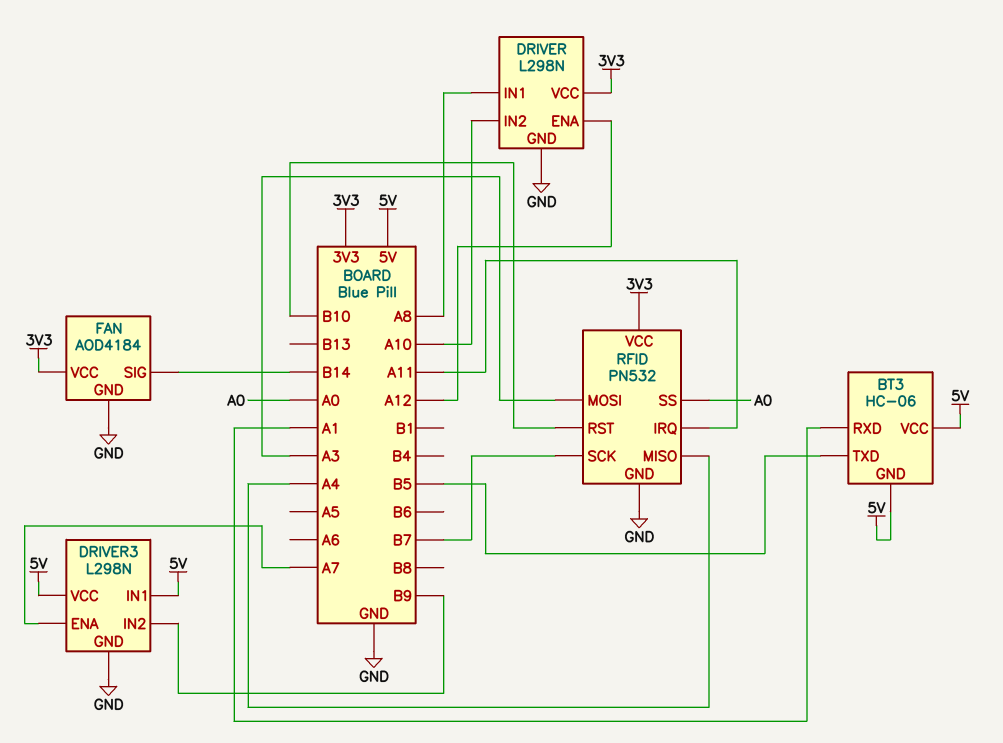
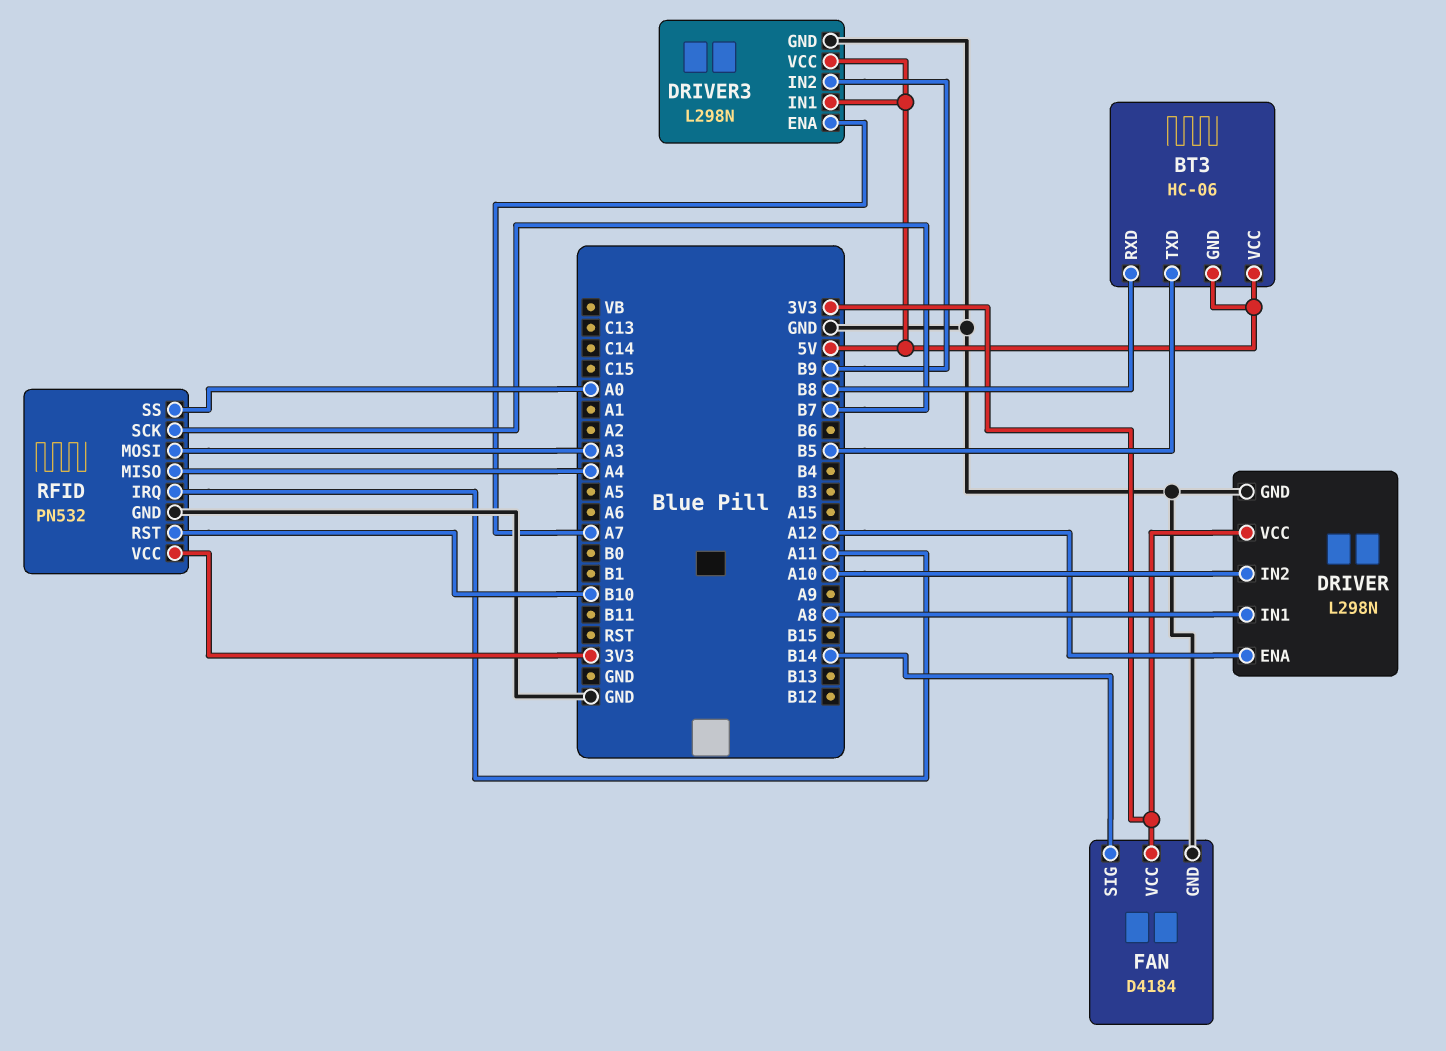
BT3 pin RXD: A1 -> B8
FAN: AOD4184 -> D4184

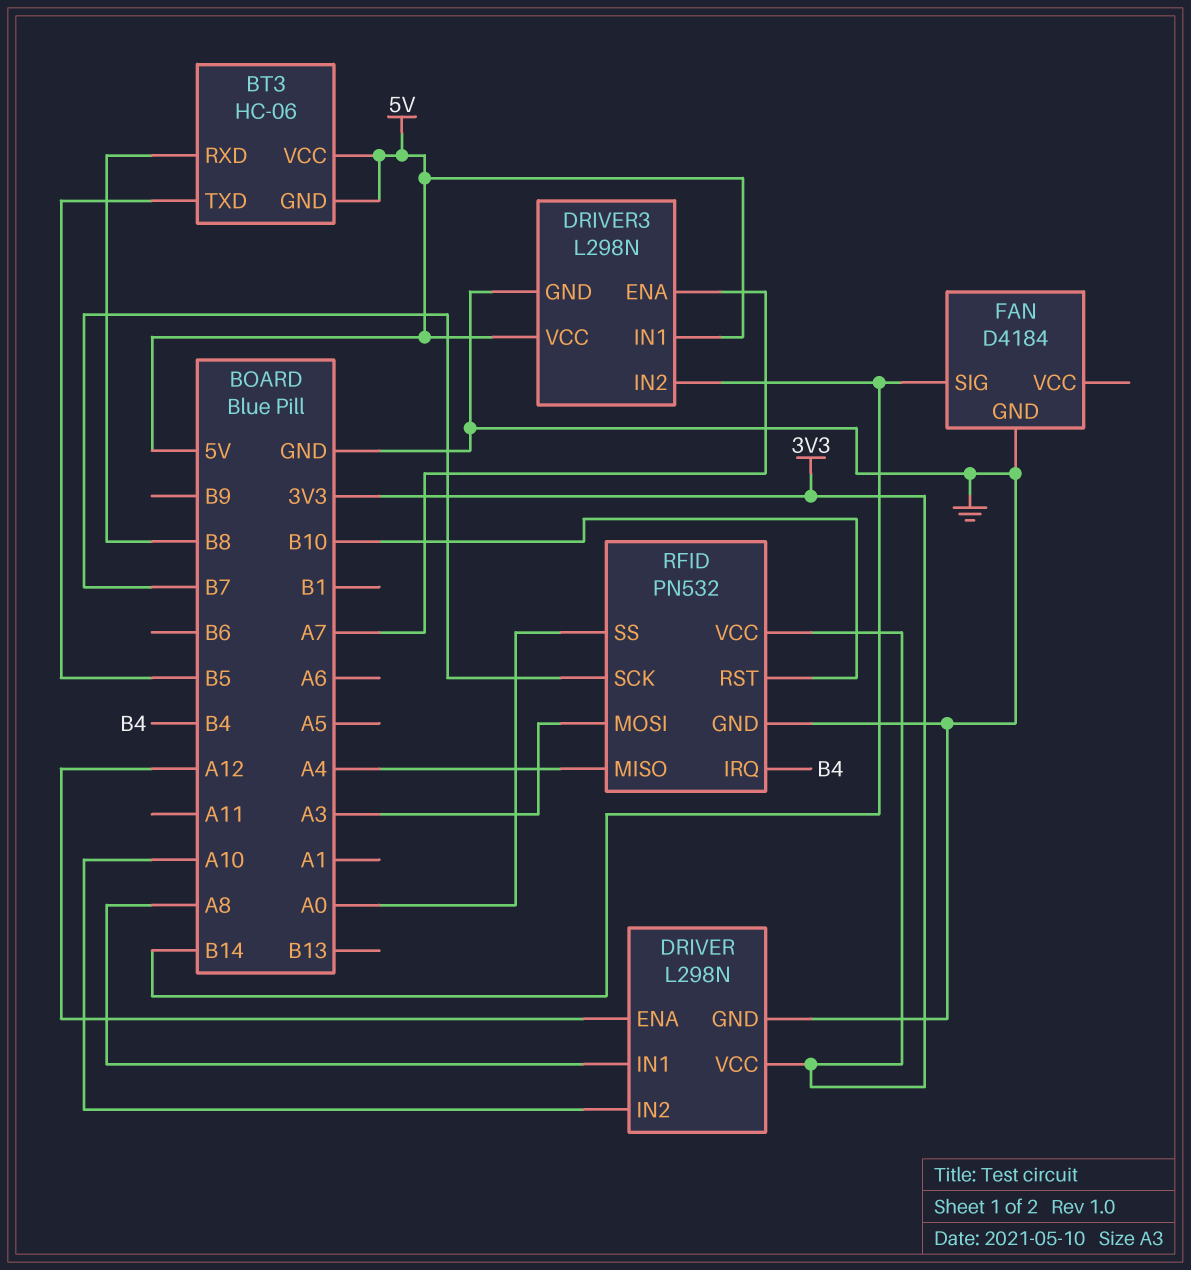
DRIVER3 pin IN2: B9 -> B14
FAN pin VCC: 3V3 -> none
RFID pin IRQ: A11 -> B4

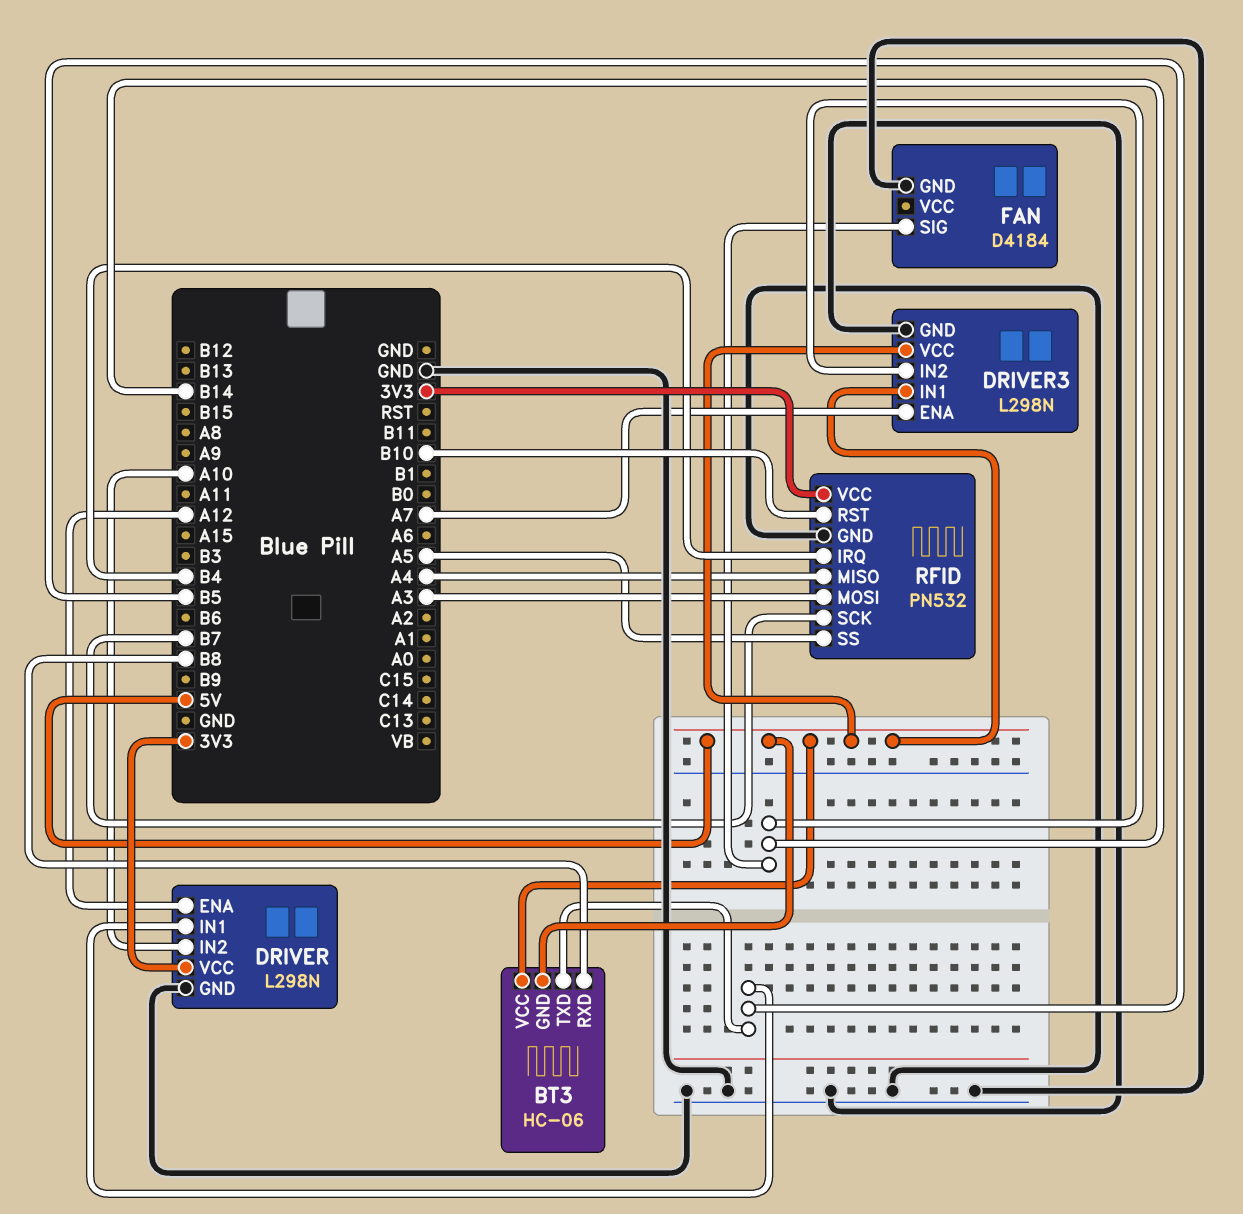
DRIVER pin IN1: A8 -> B5
RFID pin SS: A0 -> A5

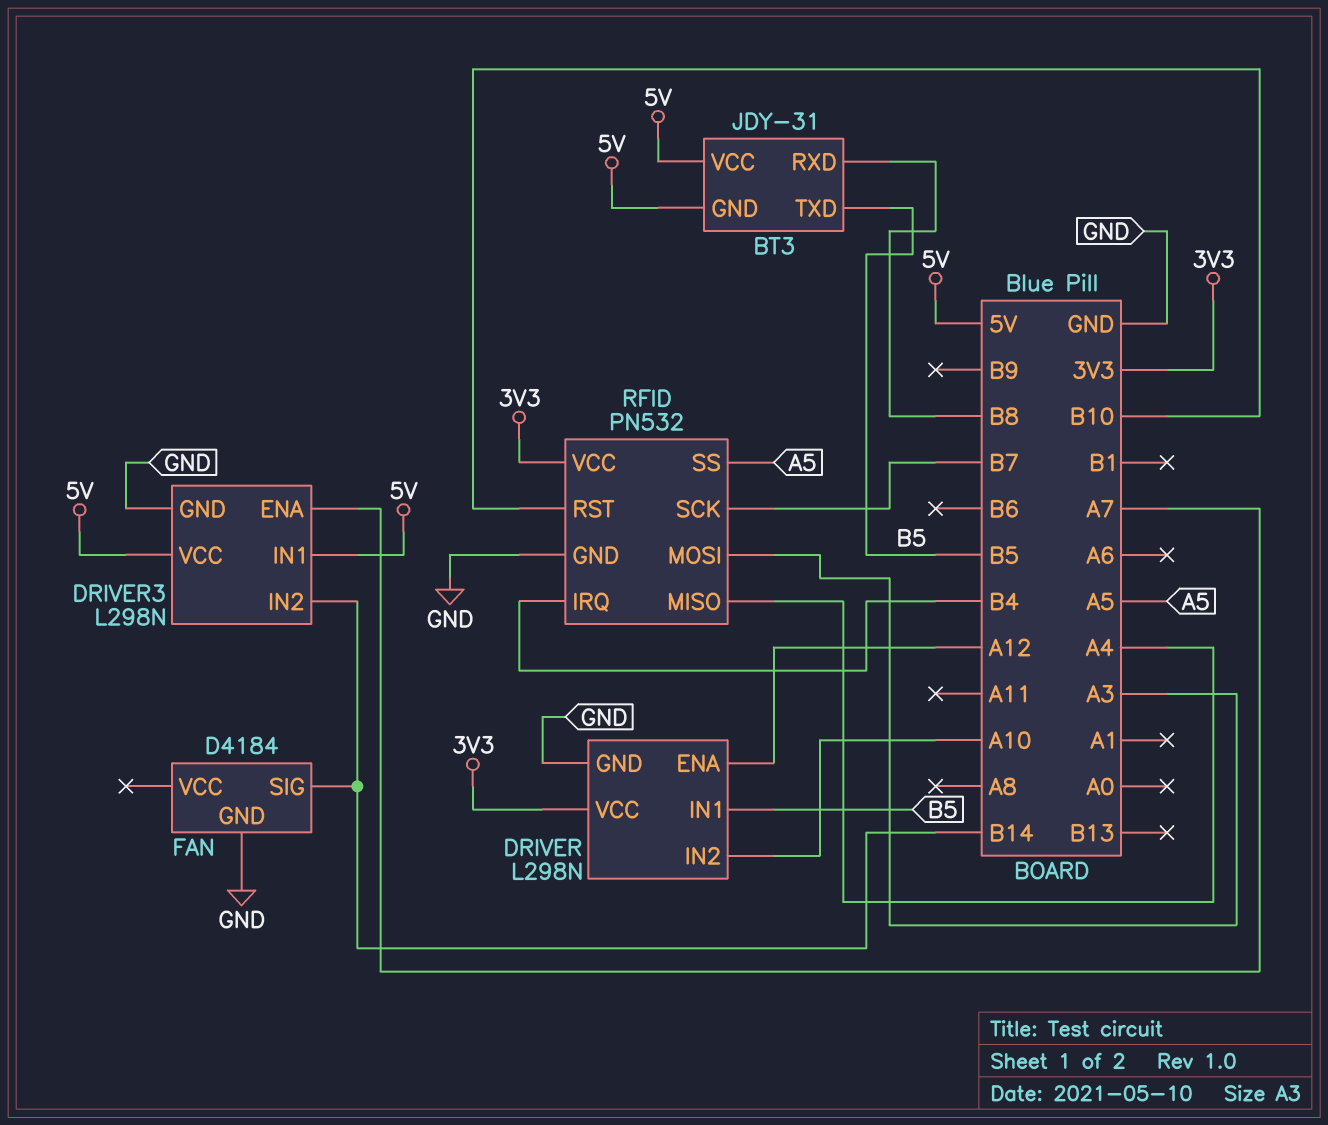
BT3: HC-06 -> JDY-31

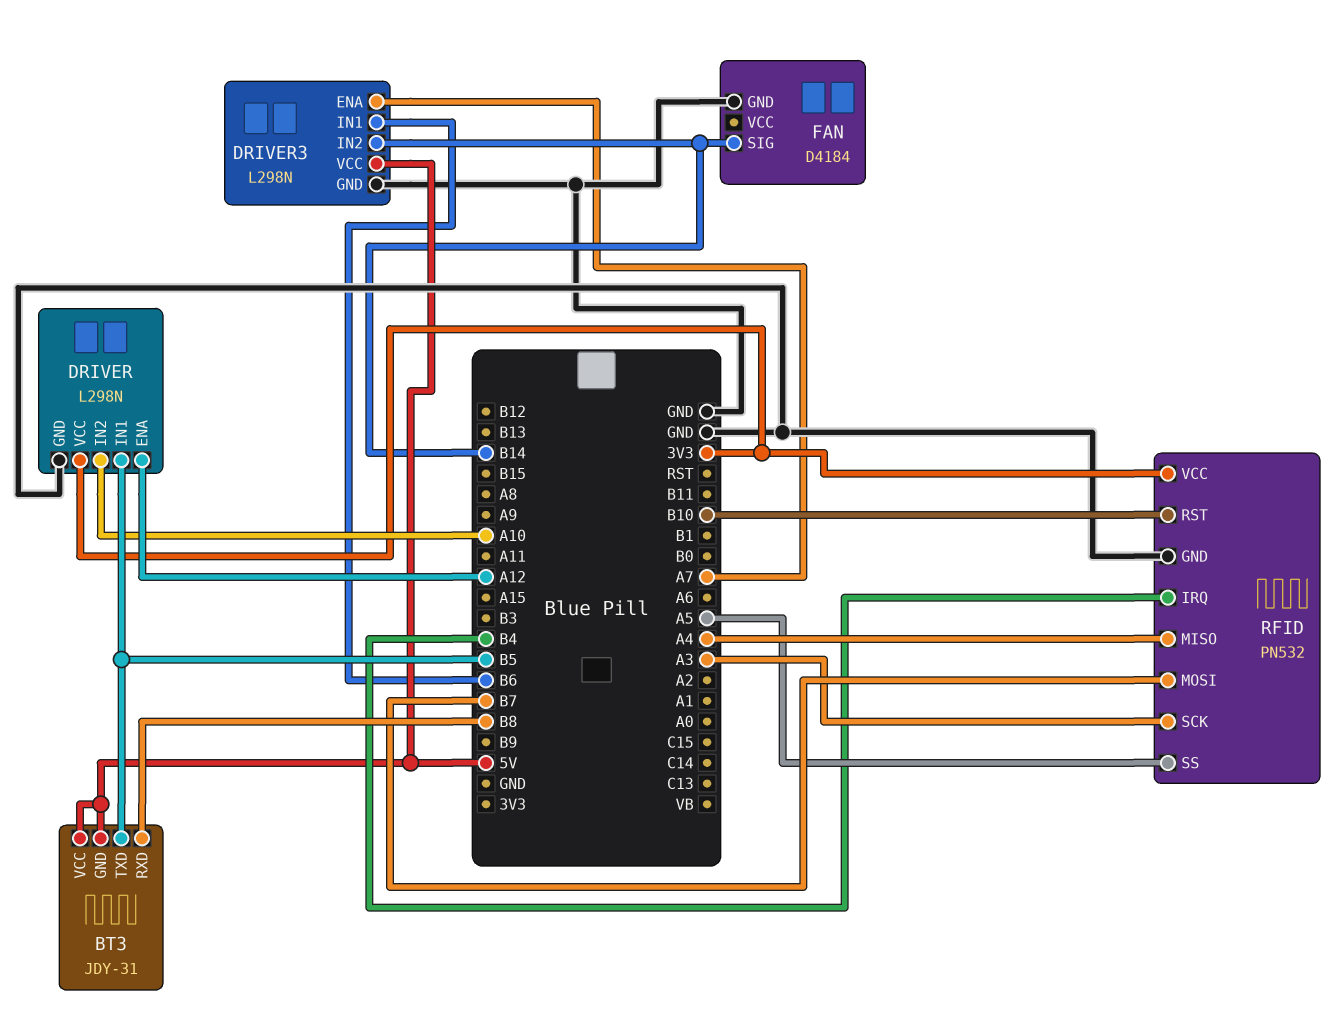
DRIVER3 pin IN1: 5V -> B6
RFID pin MOSI: A3 -> B7
RFID pin SCK: B7 -> A3

